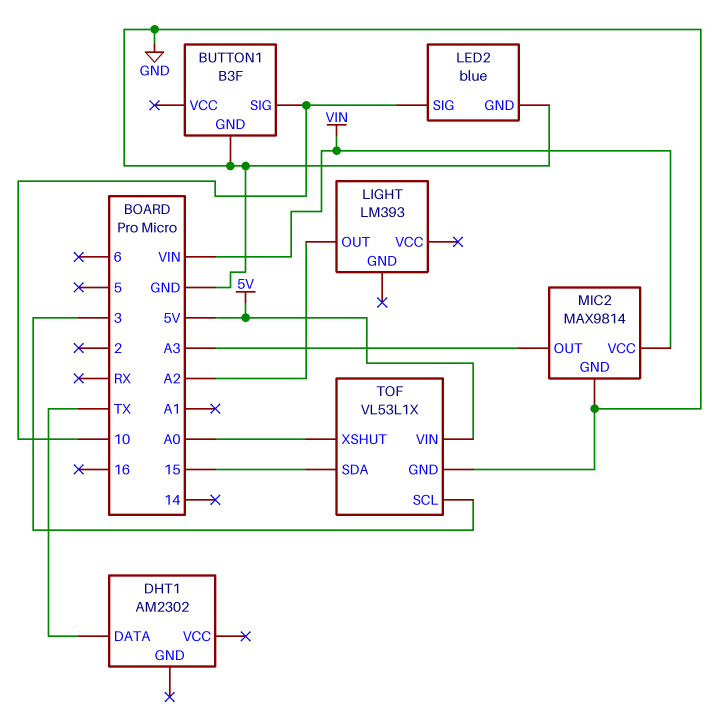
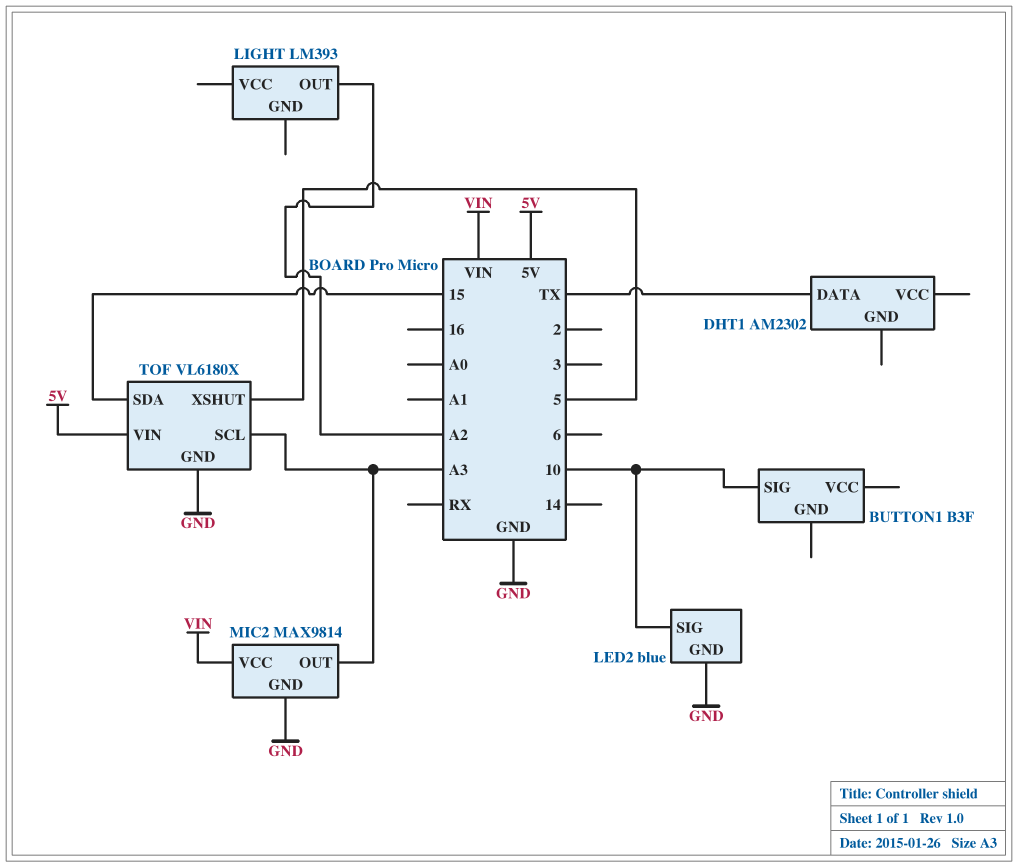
BUTTON1 pin GND: GND -> none
TOF: VL53L1X -> VL6180X
TOF pin SCL: 3 -> A3
TOF pin XSHUT: A0 -> 5

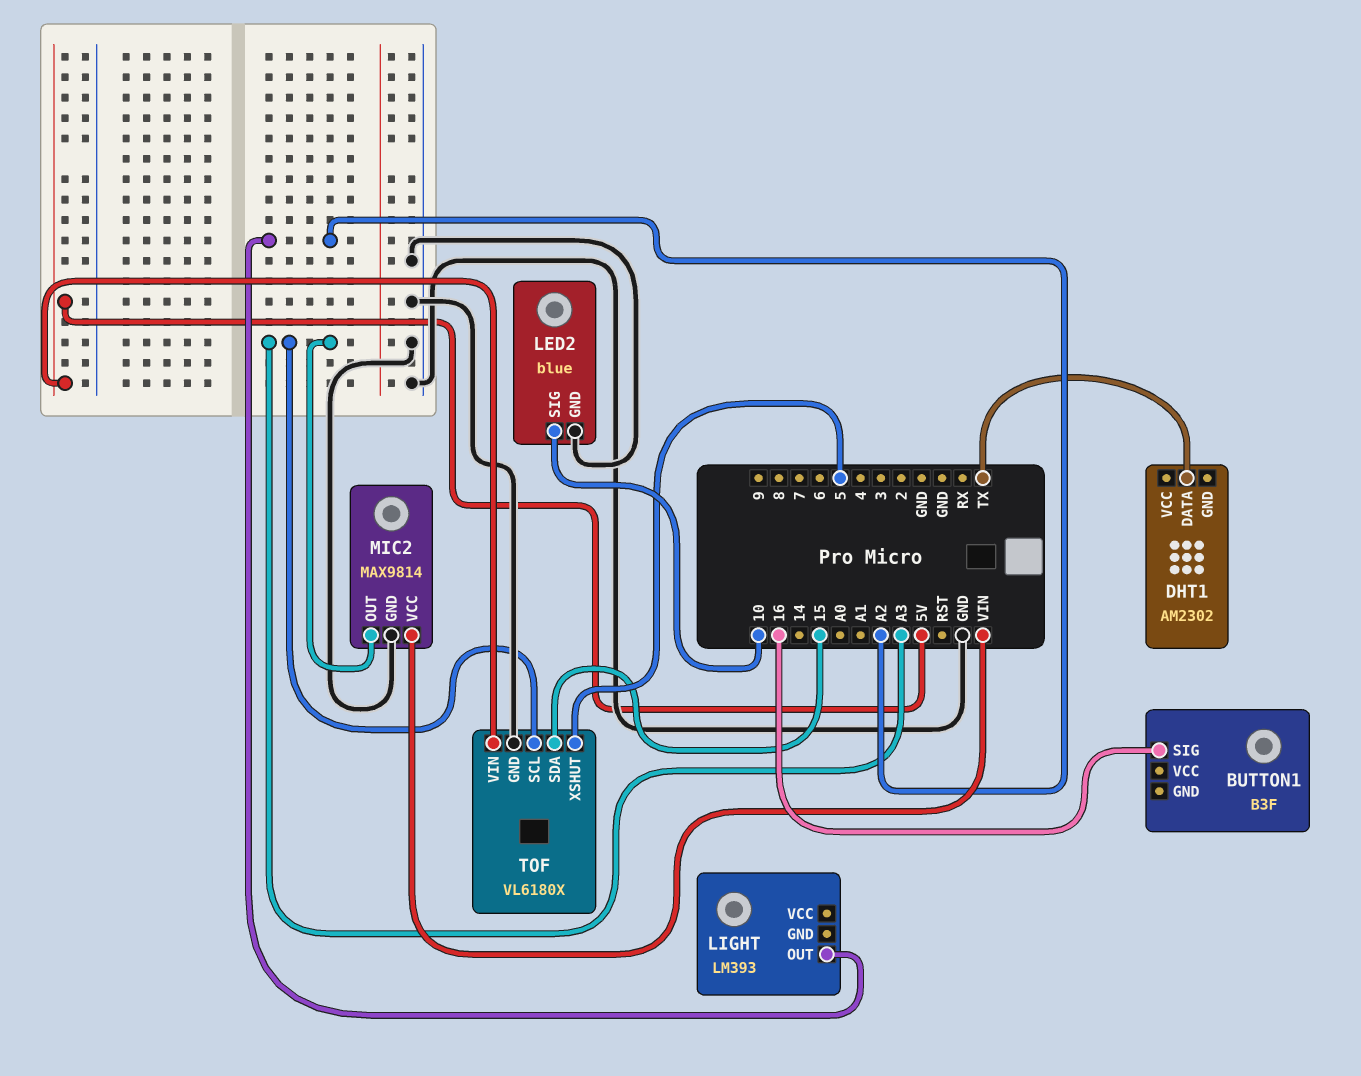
BUTTON1 pin SIG: 10 -> 16

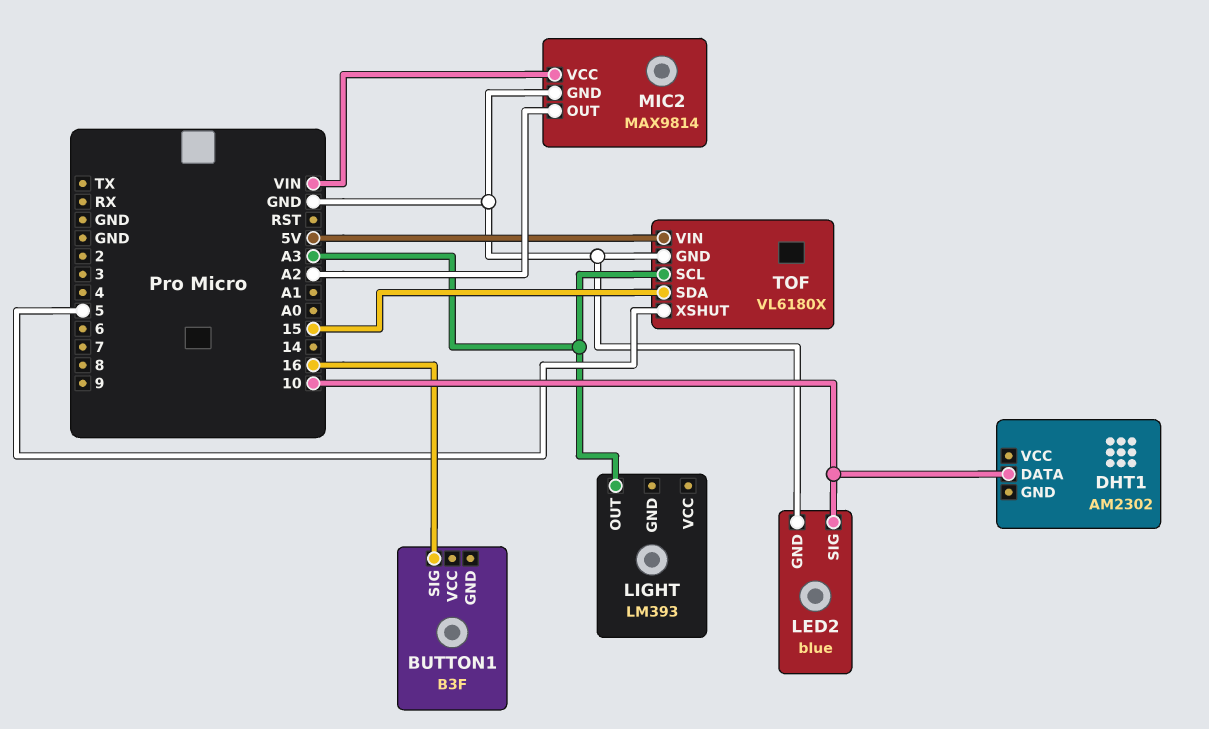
DHT1 pin DATA: TX -> 10
LIGHT pin OUT: A2 -> A3
MIC2 pin OUT: A3 -> A2

